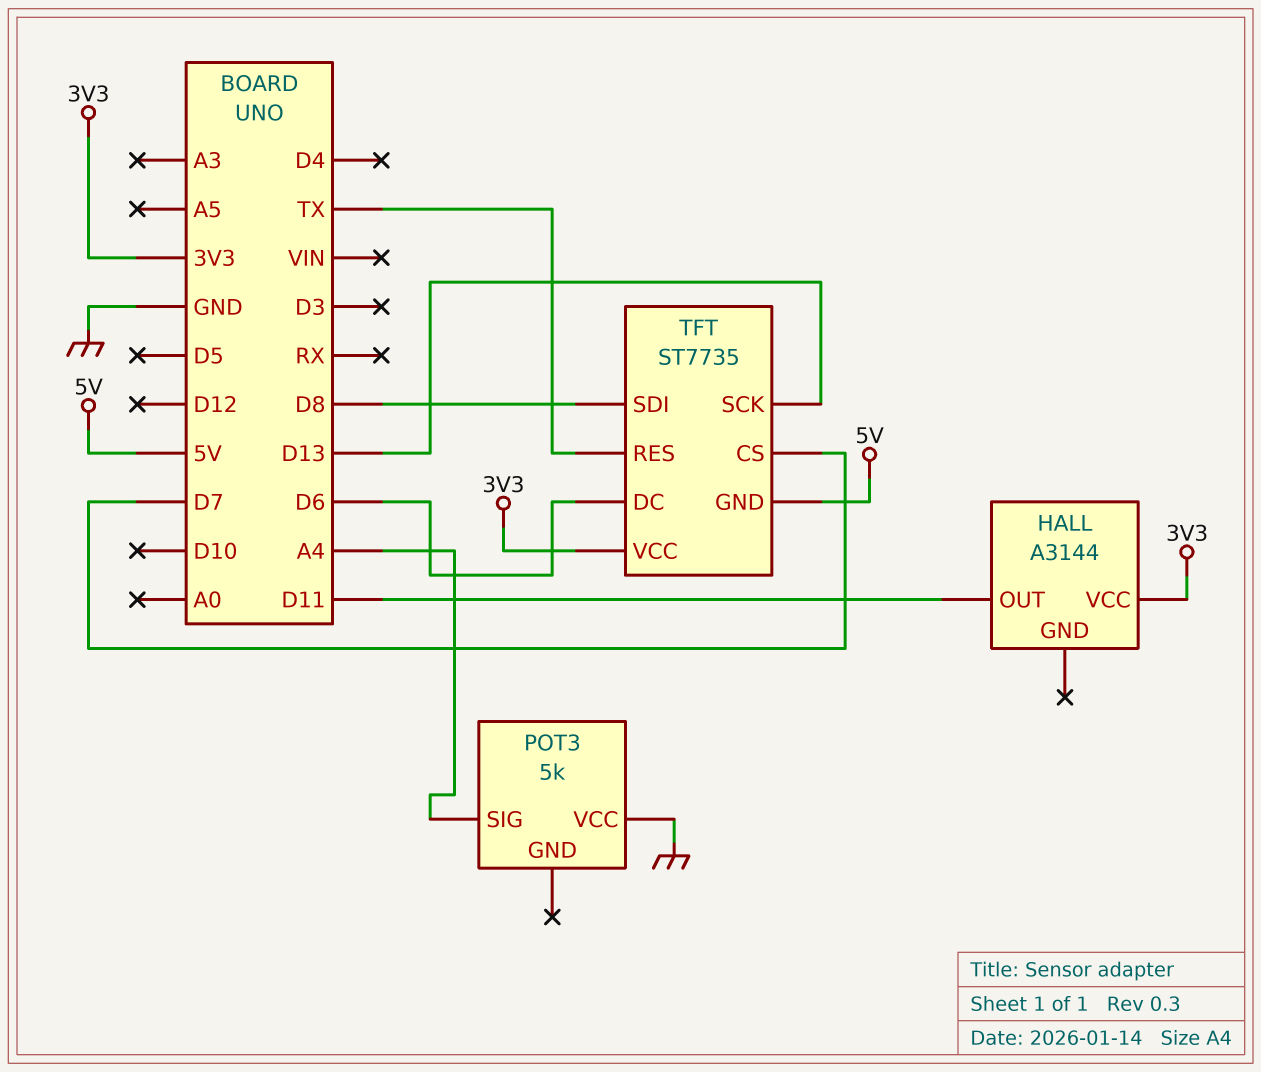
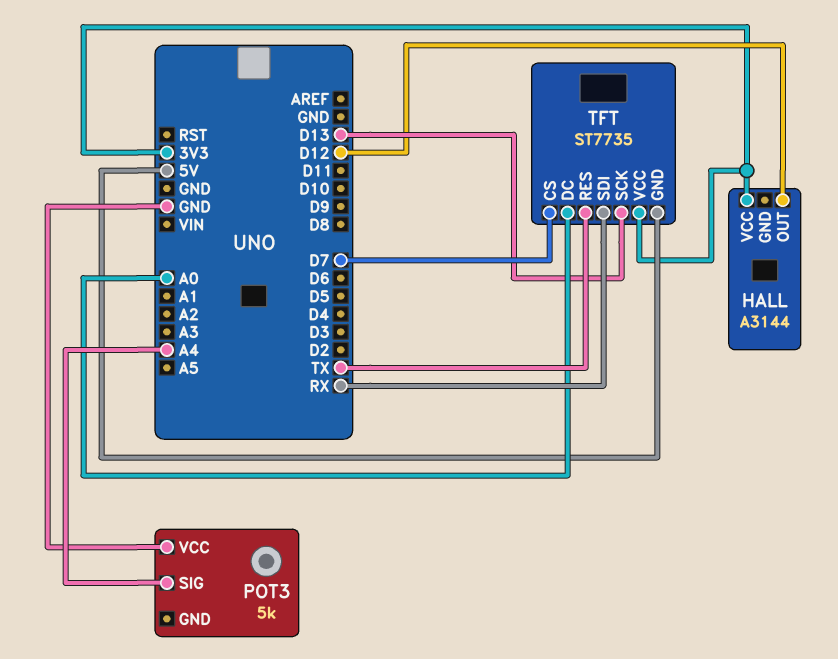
HALL pin OUT: D11 -> D12
TFT pin DC: D6 -> A0
TFT pin SDI: D8 -> RX

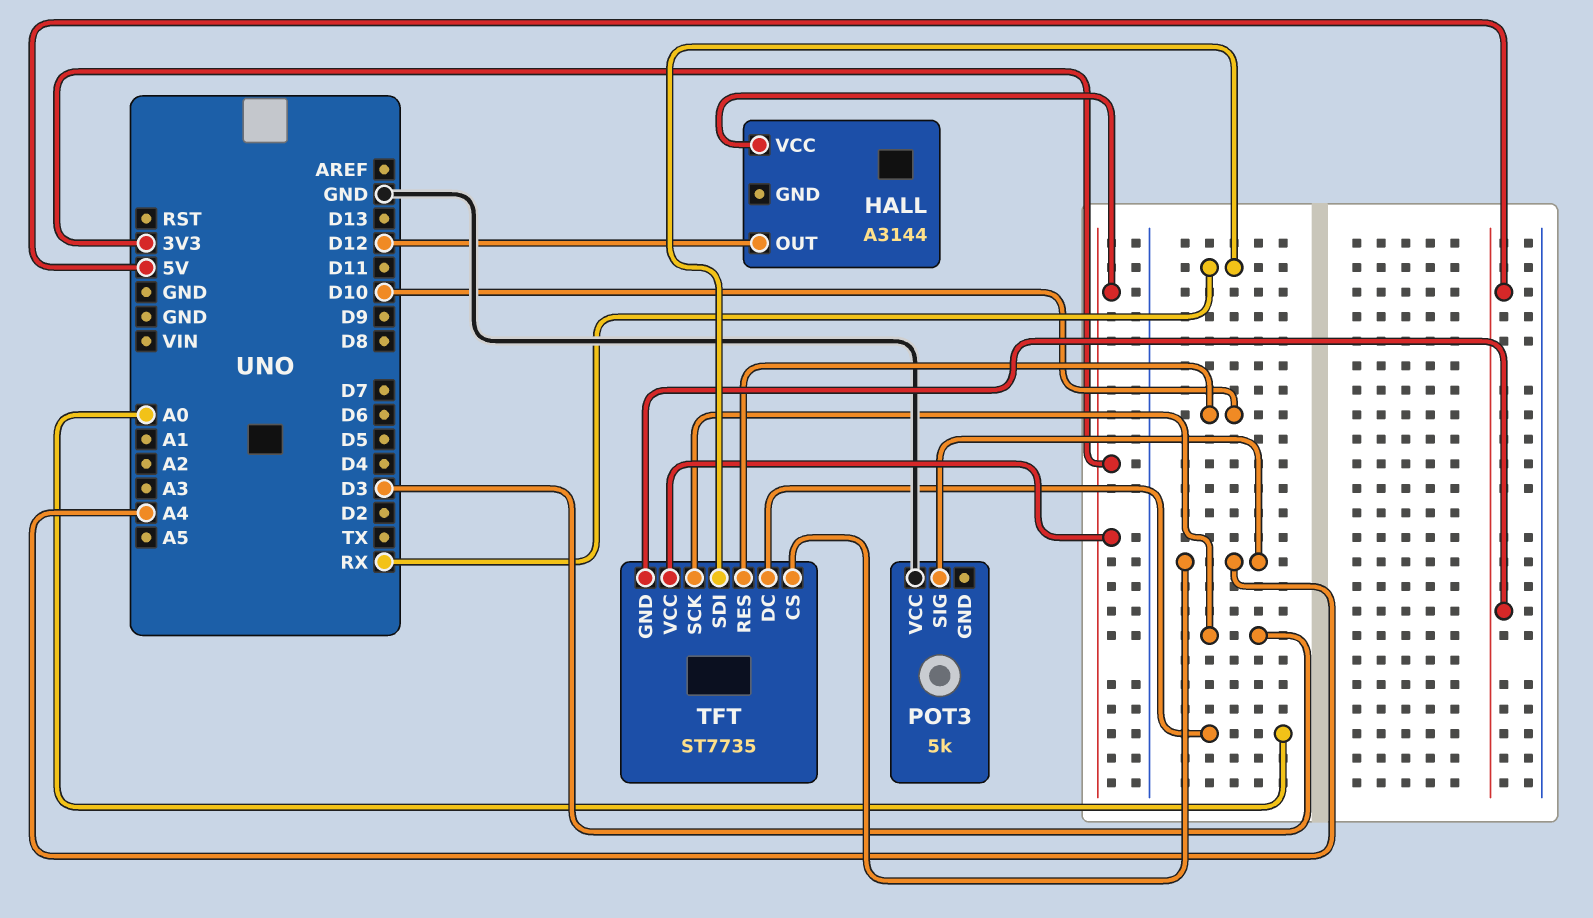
TFT pin CS: D7 -> A4
TFT pin RES: TX -> D10
TFT pin SCK: D13 -> D3

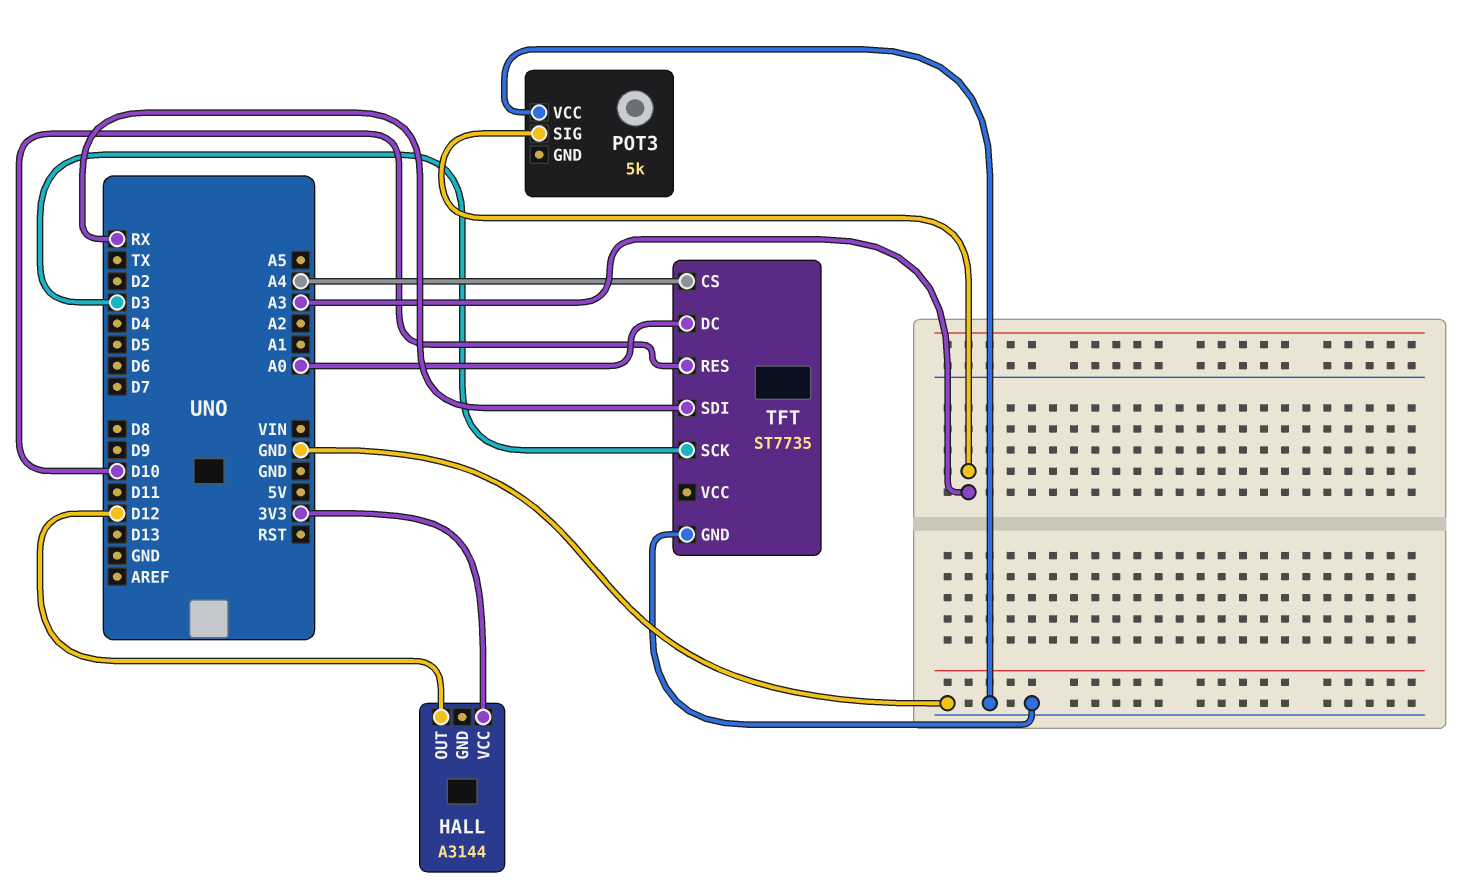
POT3 pin SIG: A4 -> A3
TFT pin GND: 5V -> GND
TFT pin VCC: 3V3 -> none

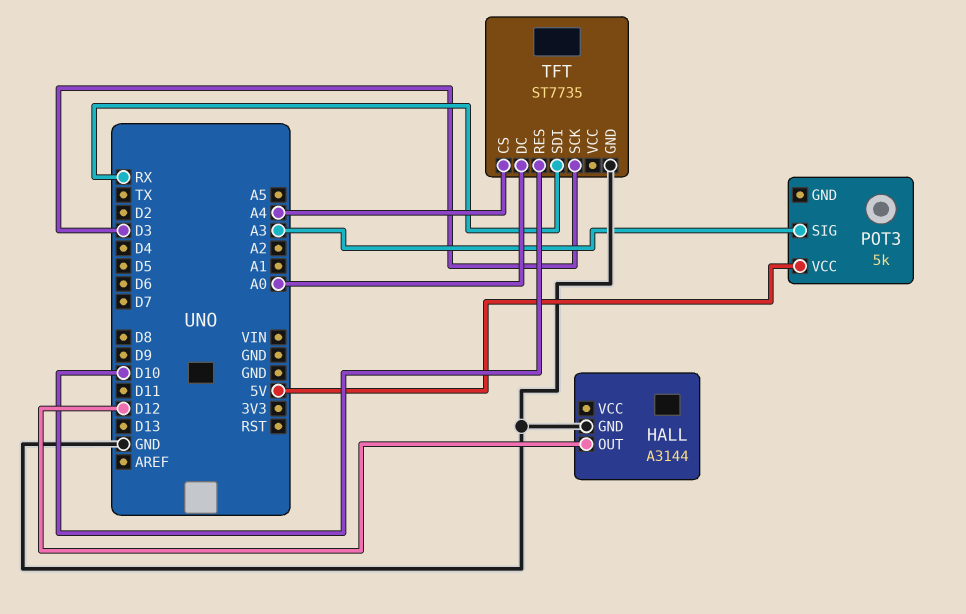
HALL pin GND: none -> GND
HALL pin VCC: 3V3 -> none
POT3 pin VCC: GND -> 5V

